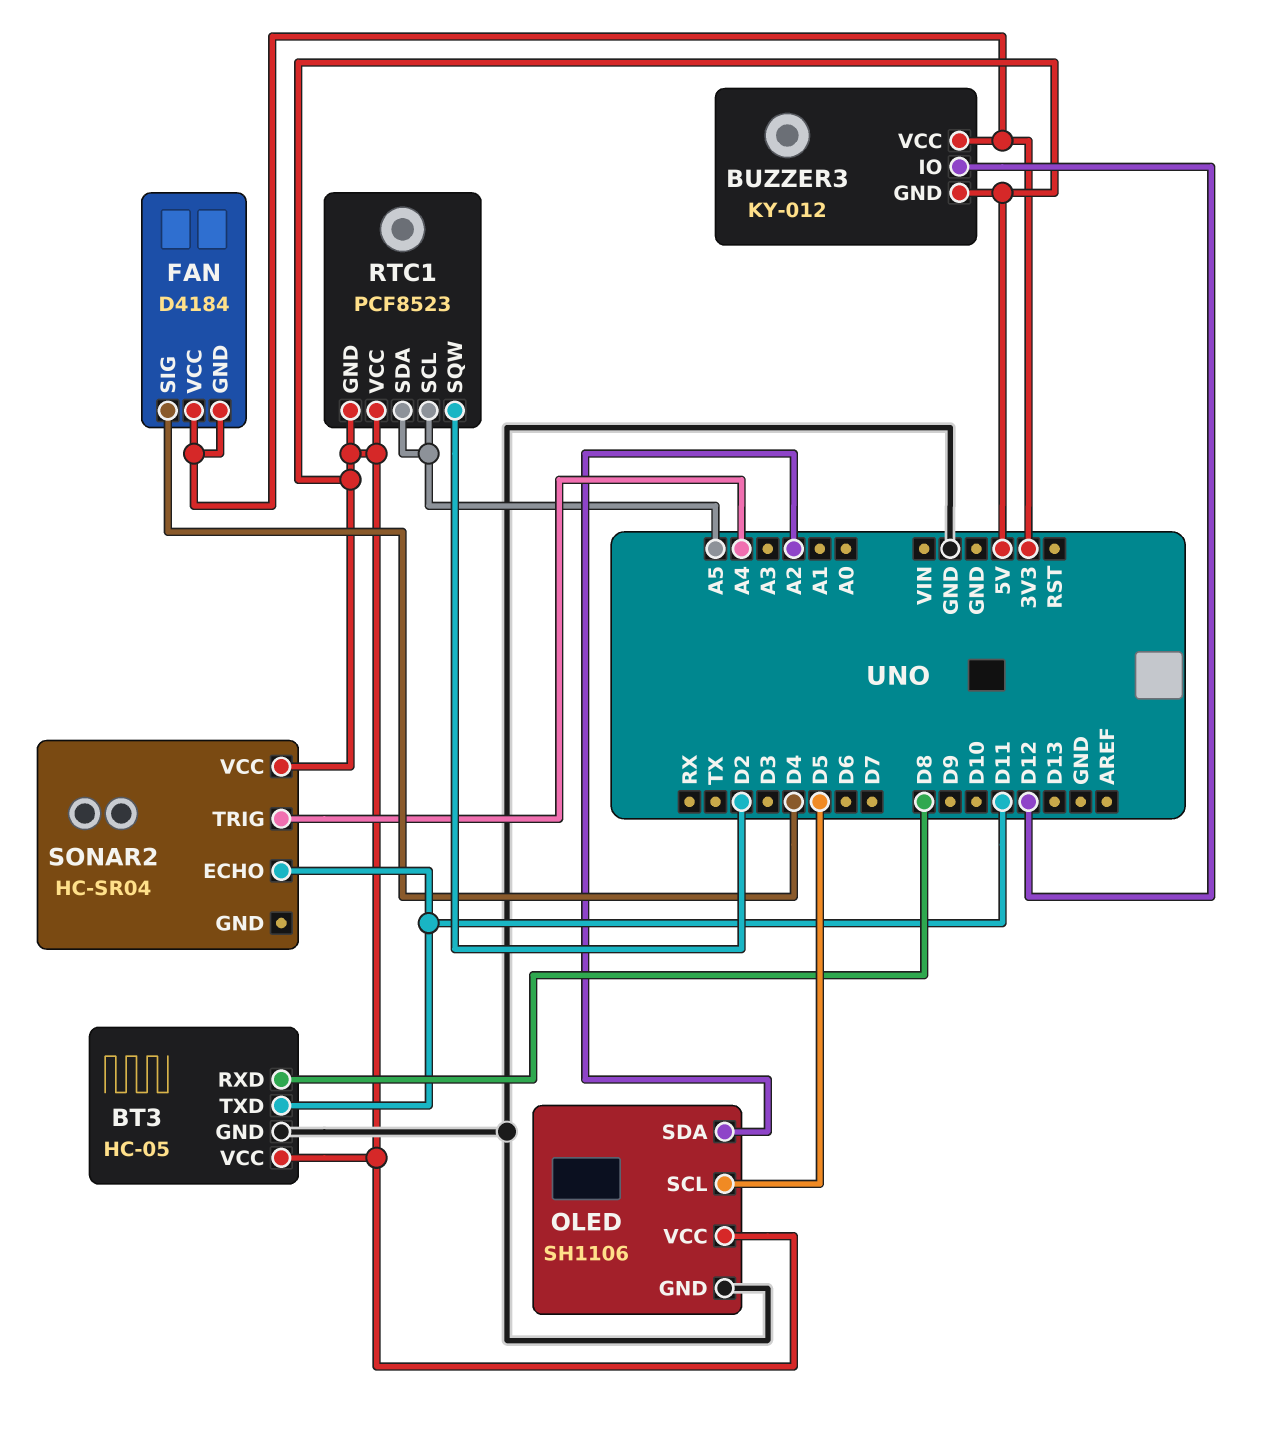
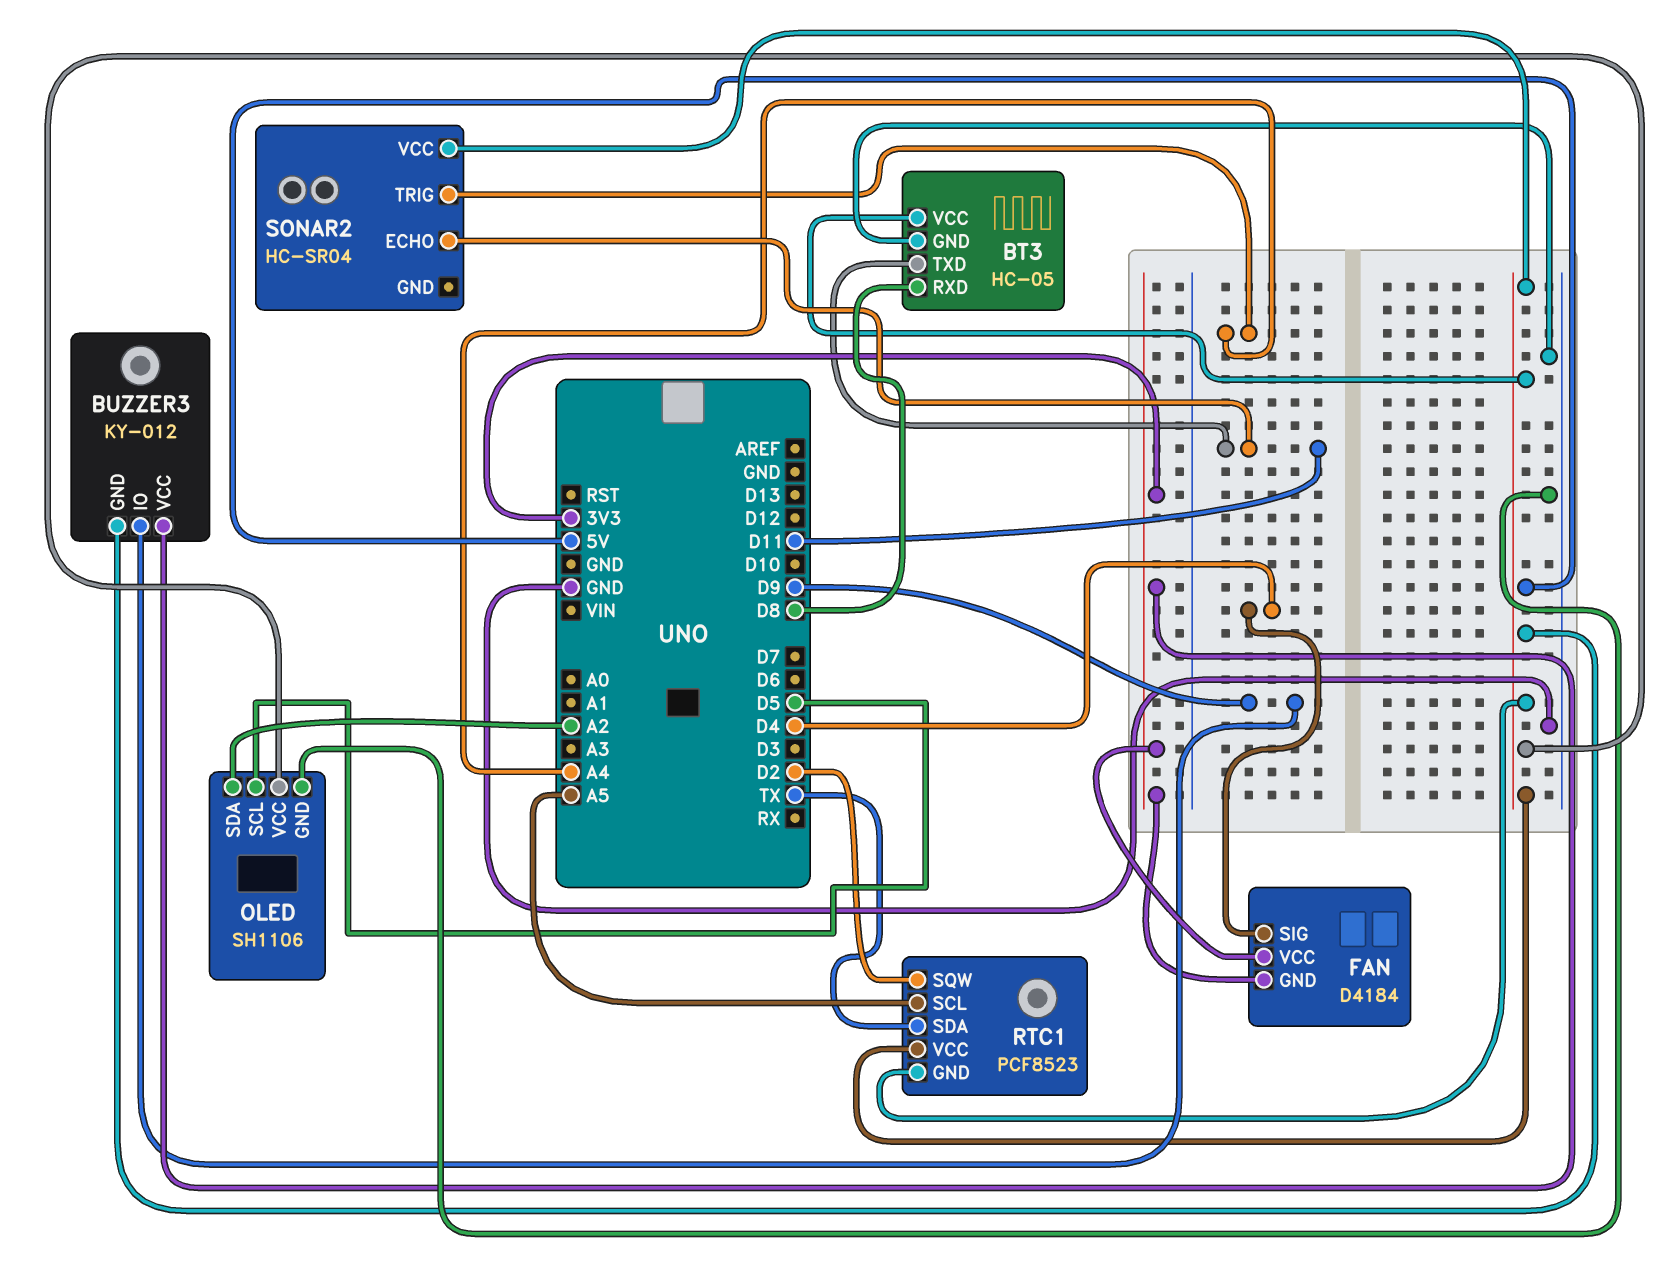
BUZZER3 pin IO: D12 -> D9
RTC1 pin SDA: A5 -> TX

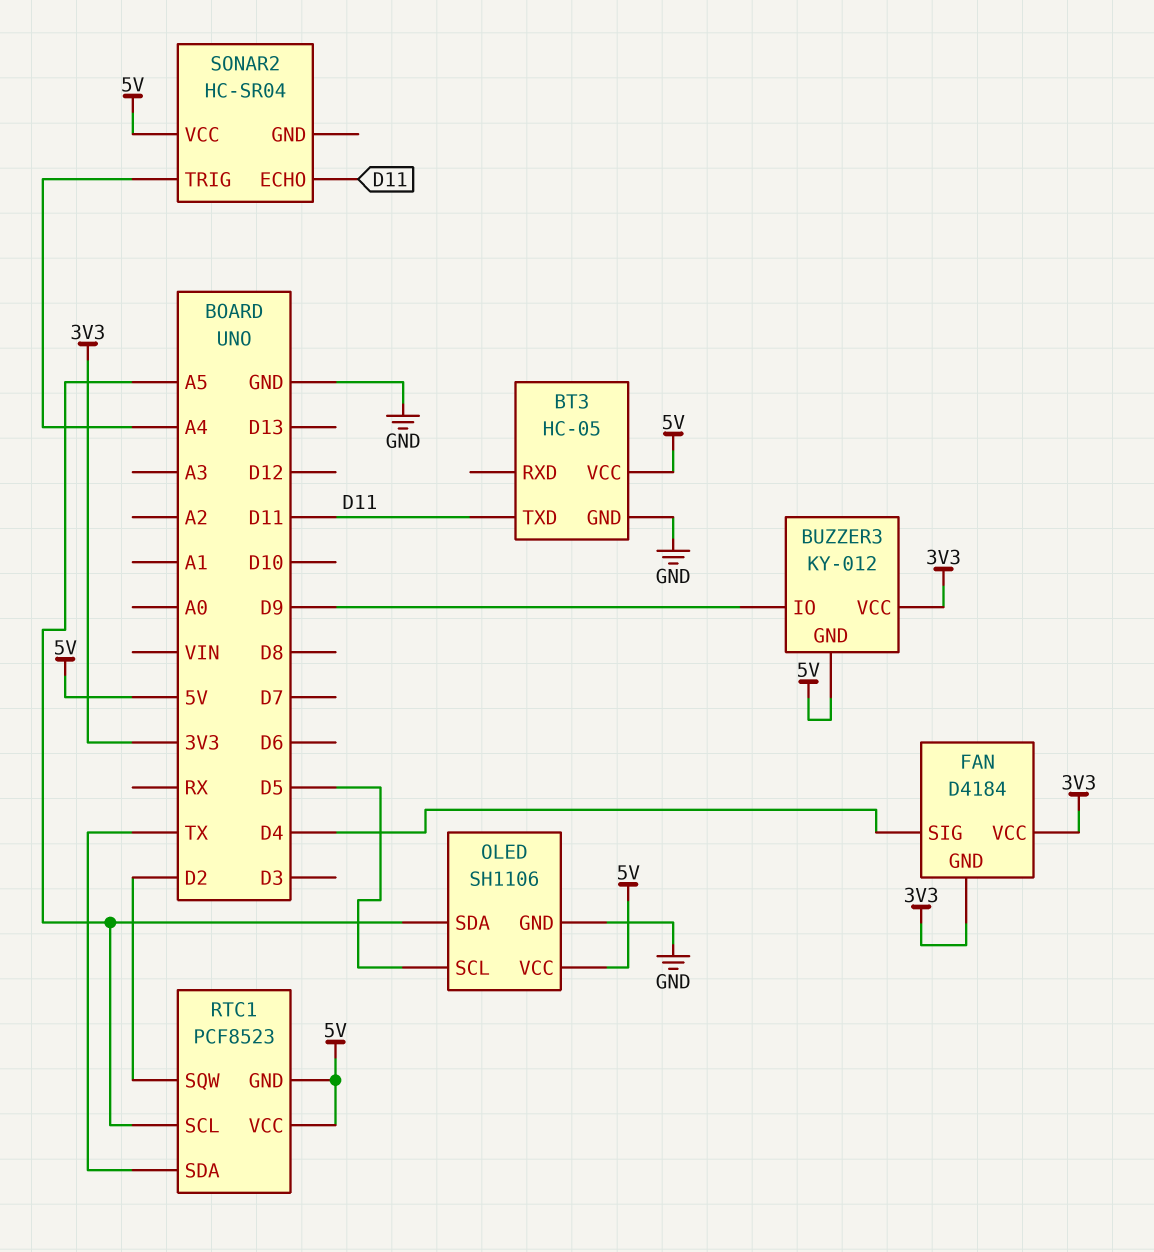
BT3 pin RXD: D8 -> none
OLED pin SDA: A2 -> A5

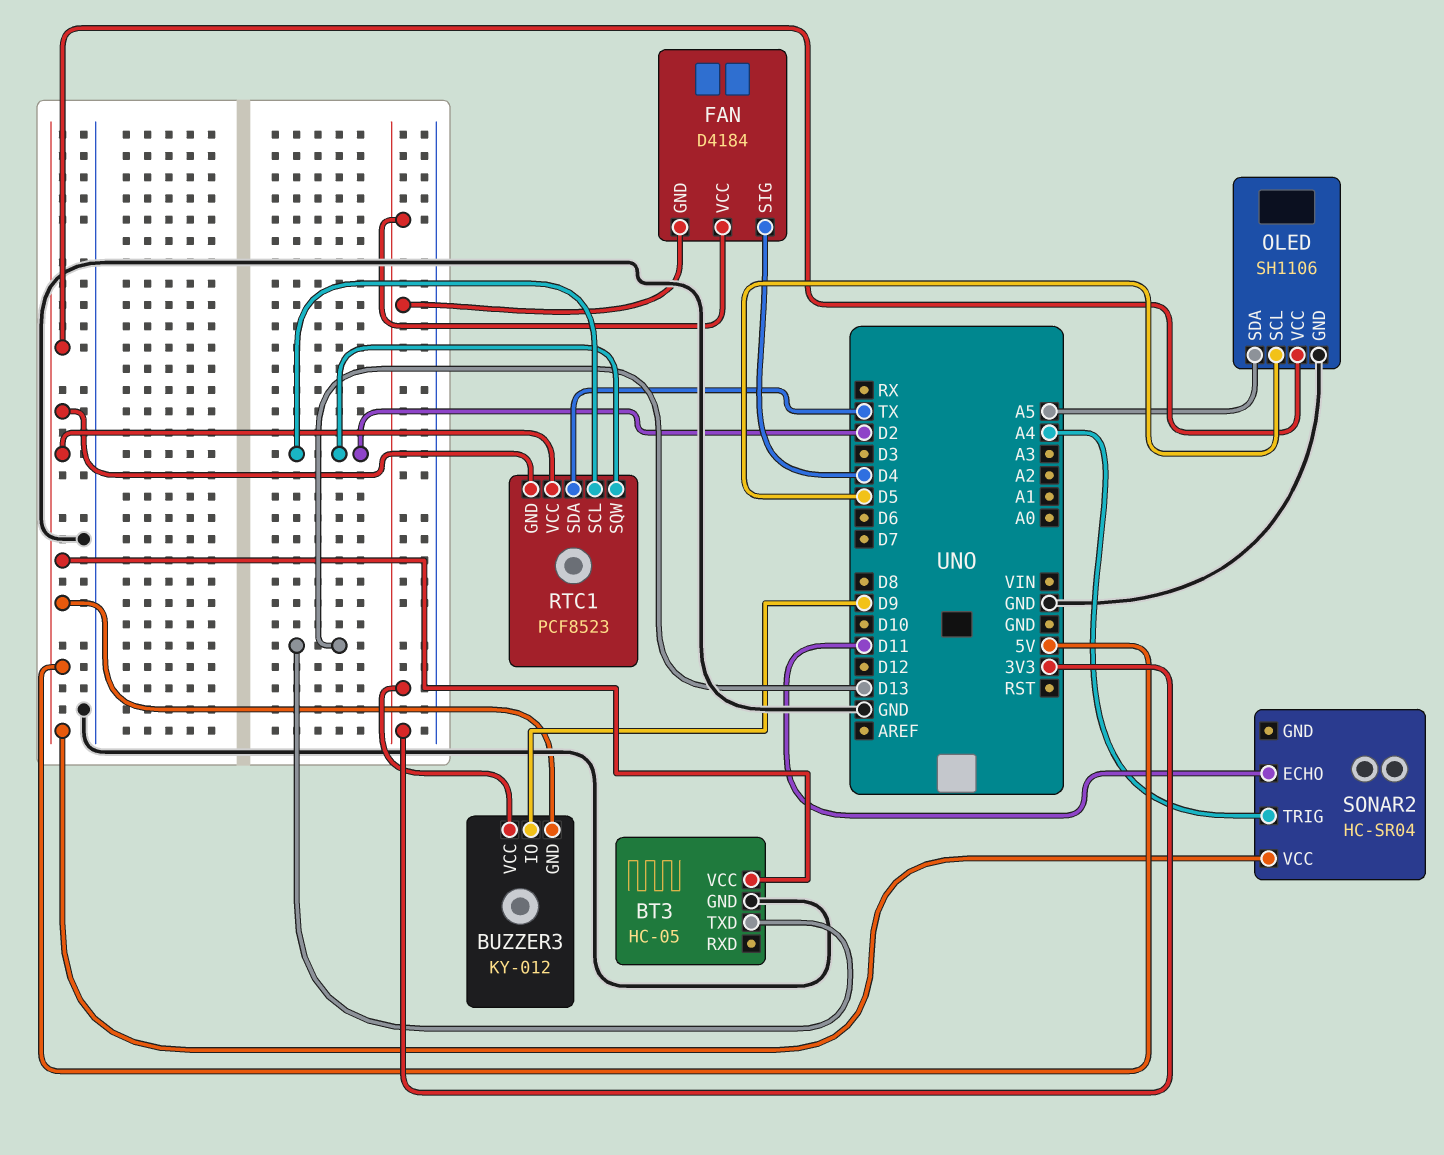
BT3 pin TXD: D11 -> D13
RTC1 pin SCL: A5 -> D2

